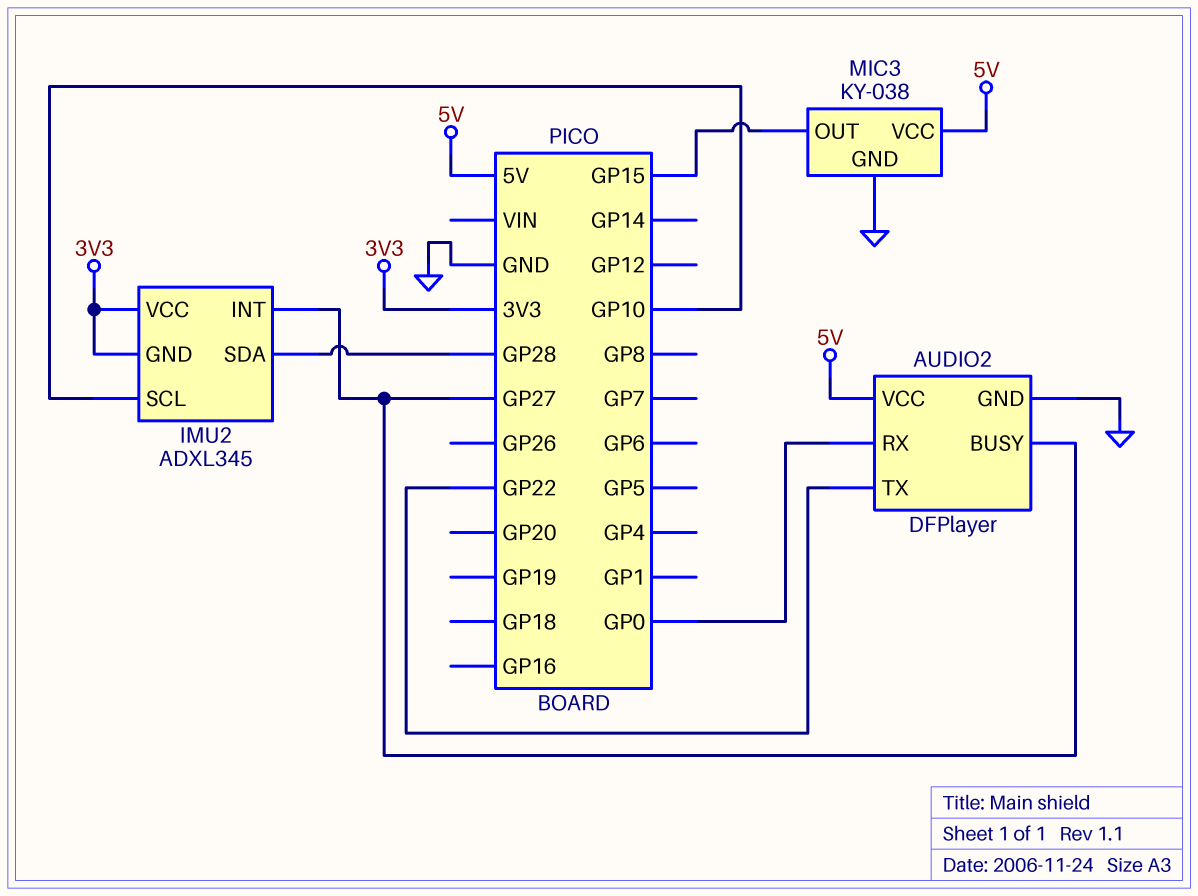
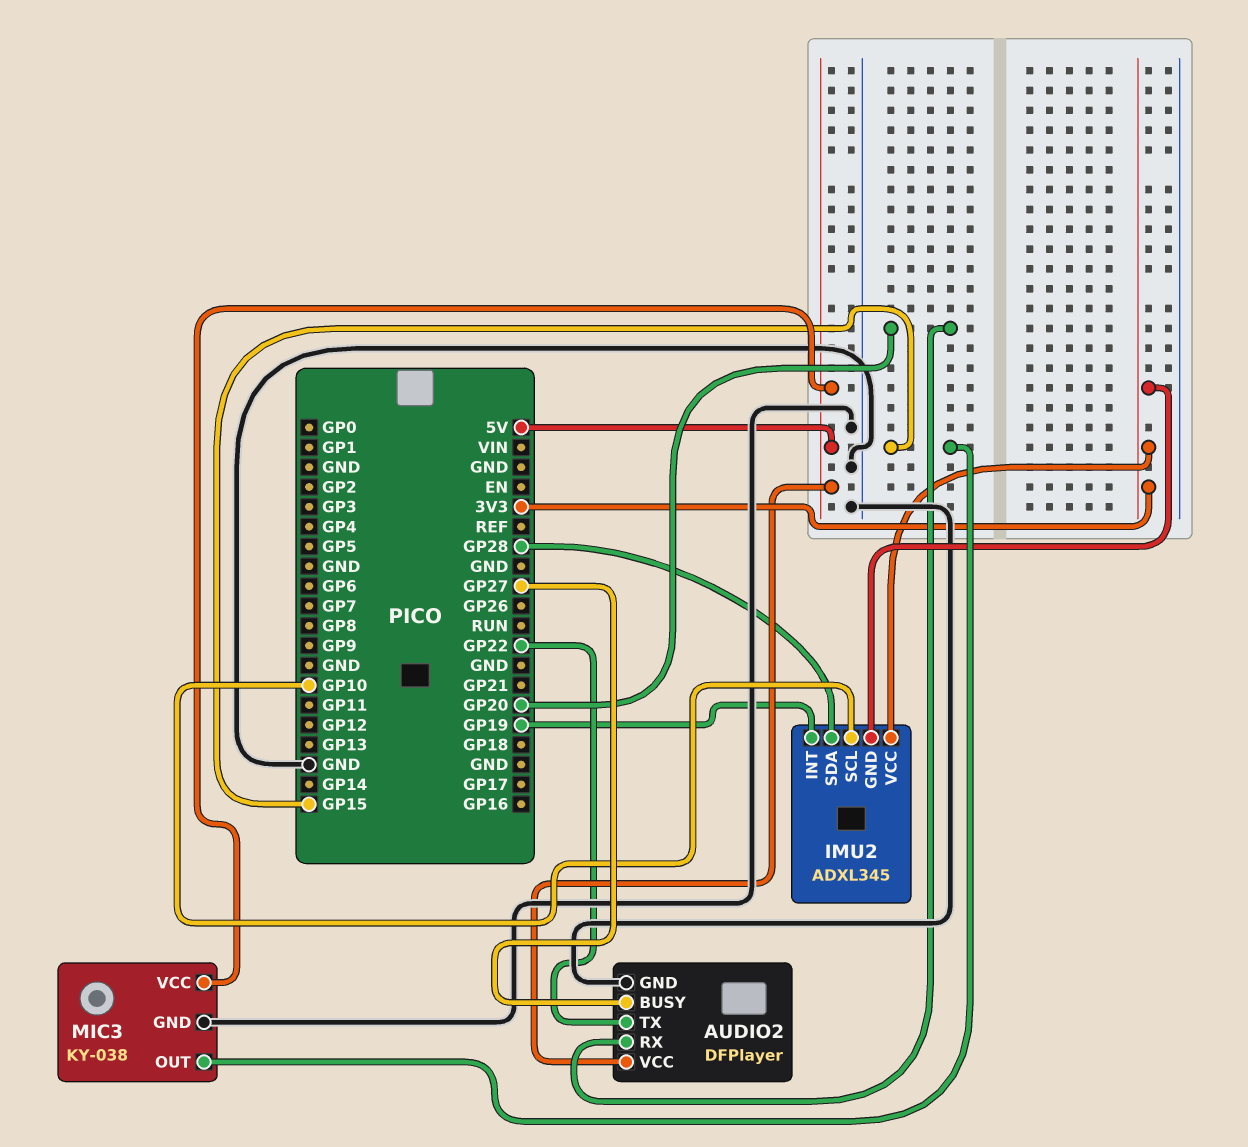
AUDIO2 pin RX: GP0 -> GP20
IMU2 pin INT: GP27 -> GP19

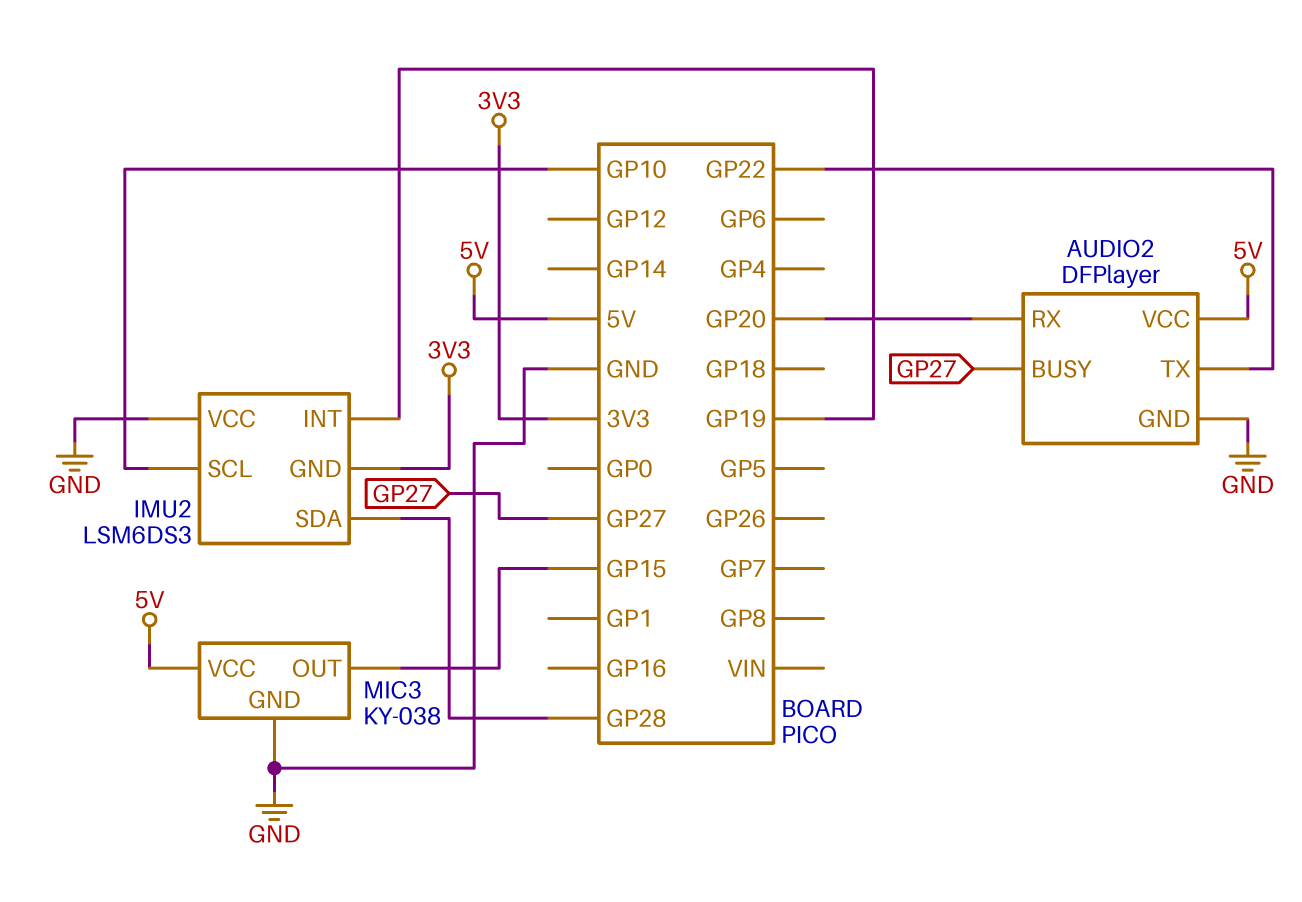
IMU2: ADXL345 -> LSM6DS3
IMU2 pin VCC: 3V3 -> GND

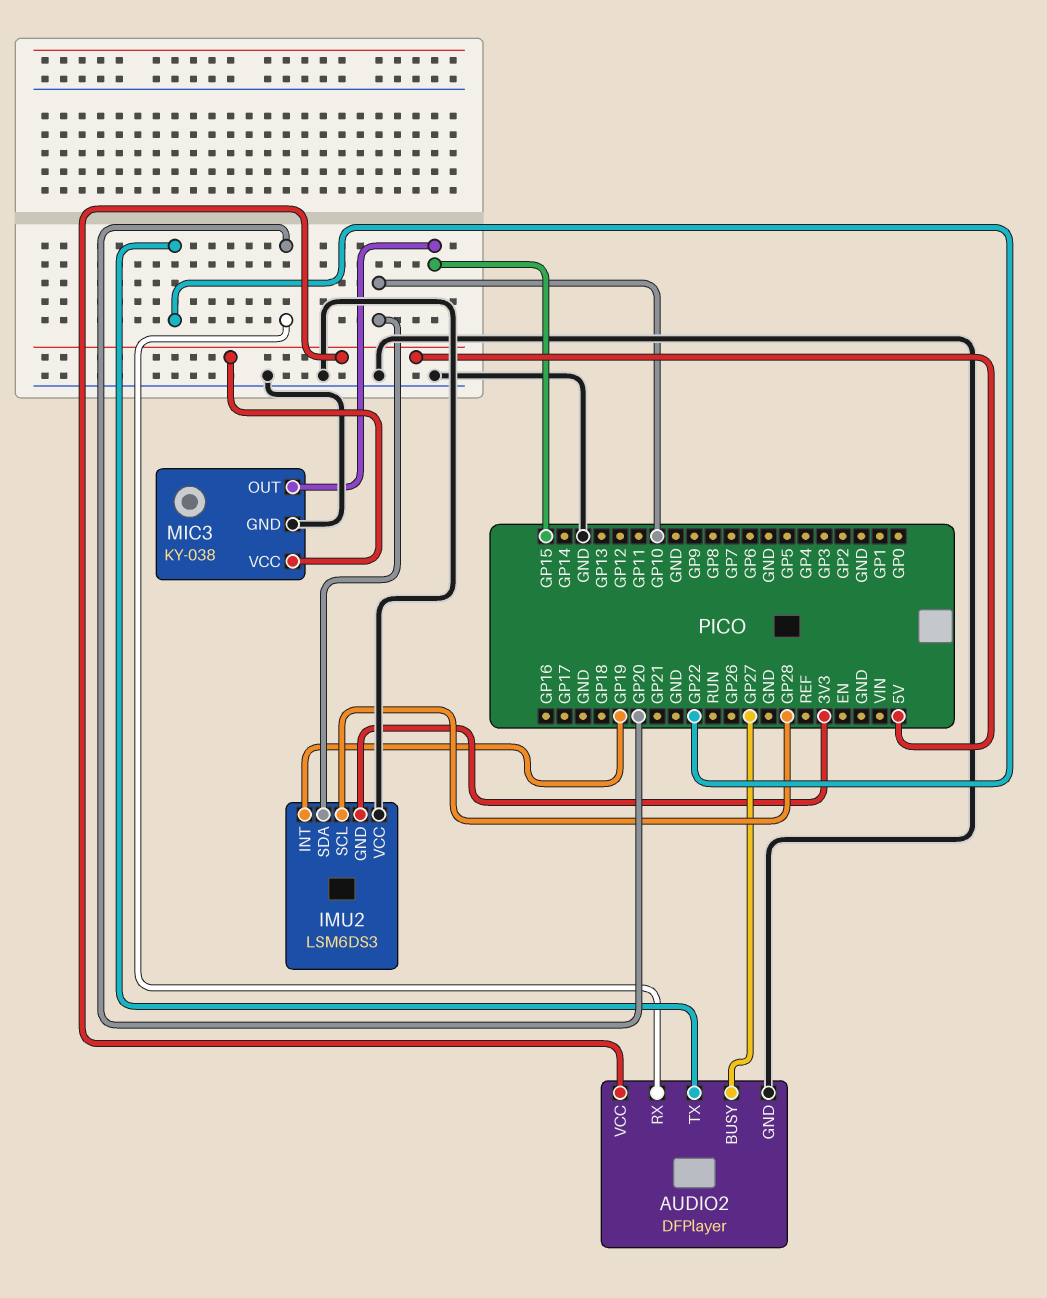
IMU2 pin SCL: GP10 -> GP28
IMU2 pin SDA: GP28 -> GP10

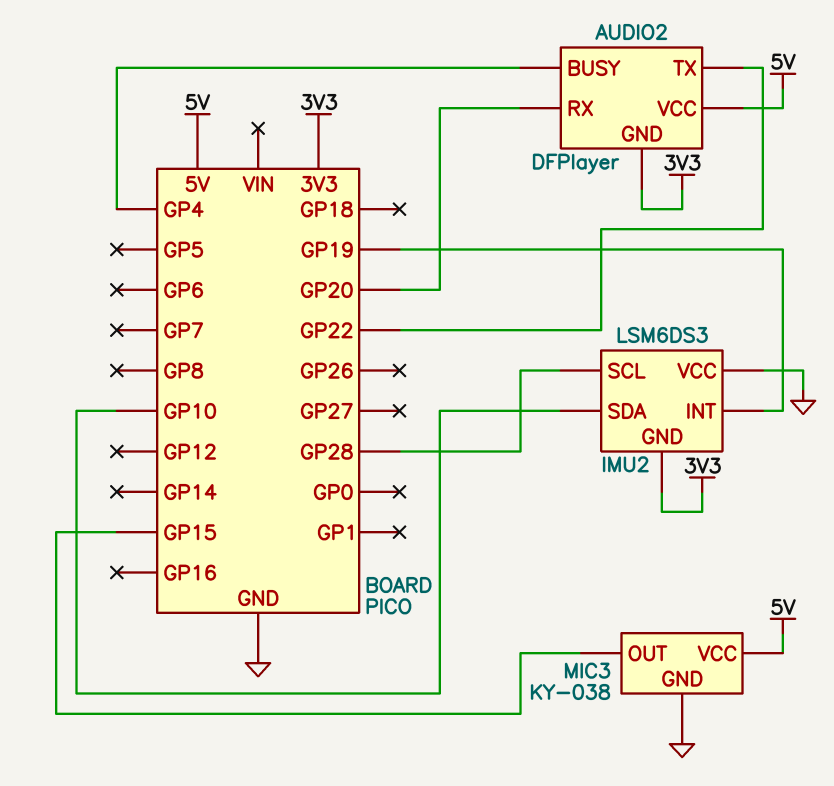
AUDIO2 pin BUSY: GP27 -> GP4
AUDIO2 pin GND: GND -> 3V3

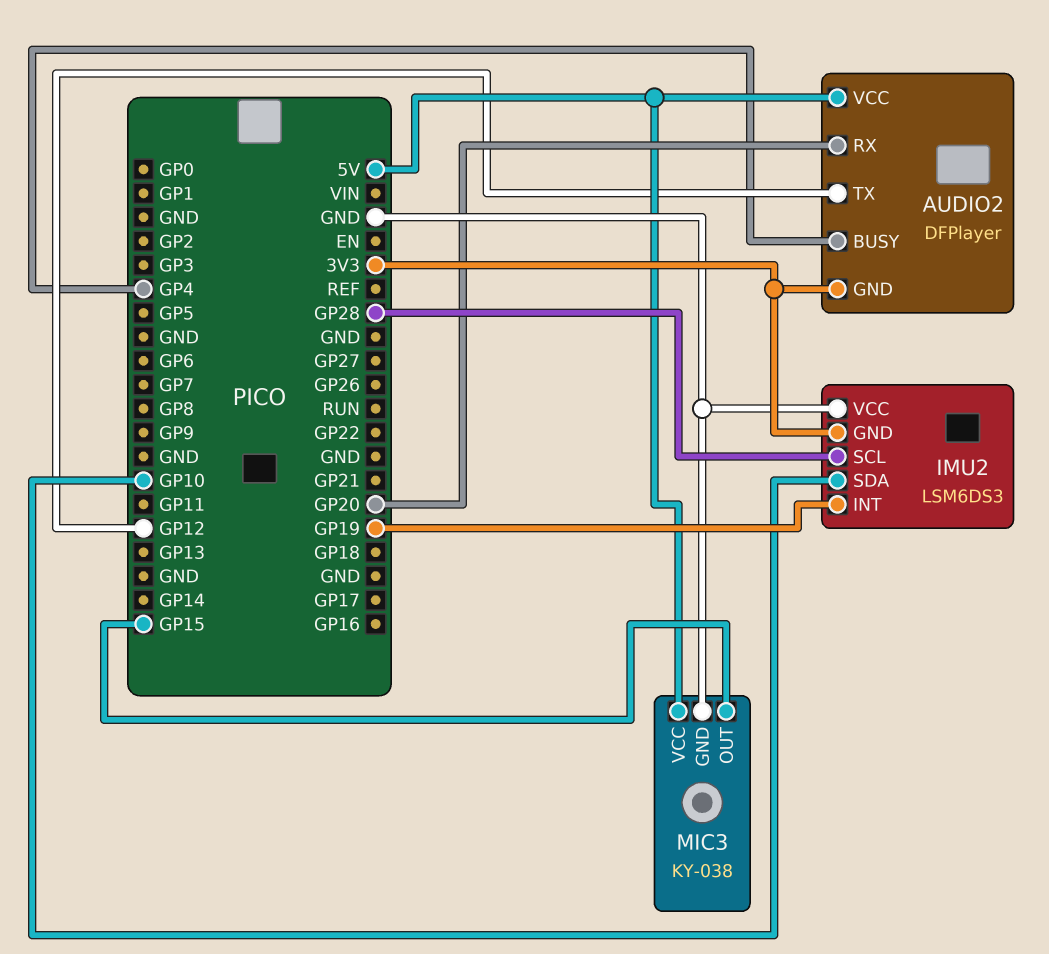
AUDIO2 pin TX: GP22 -> GP12

